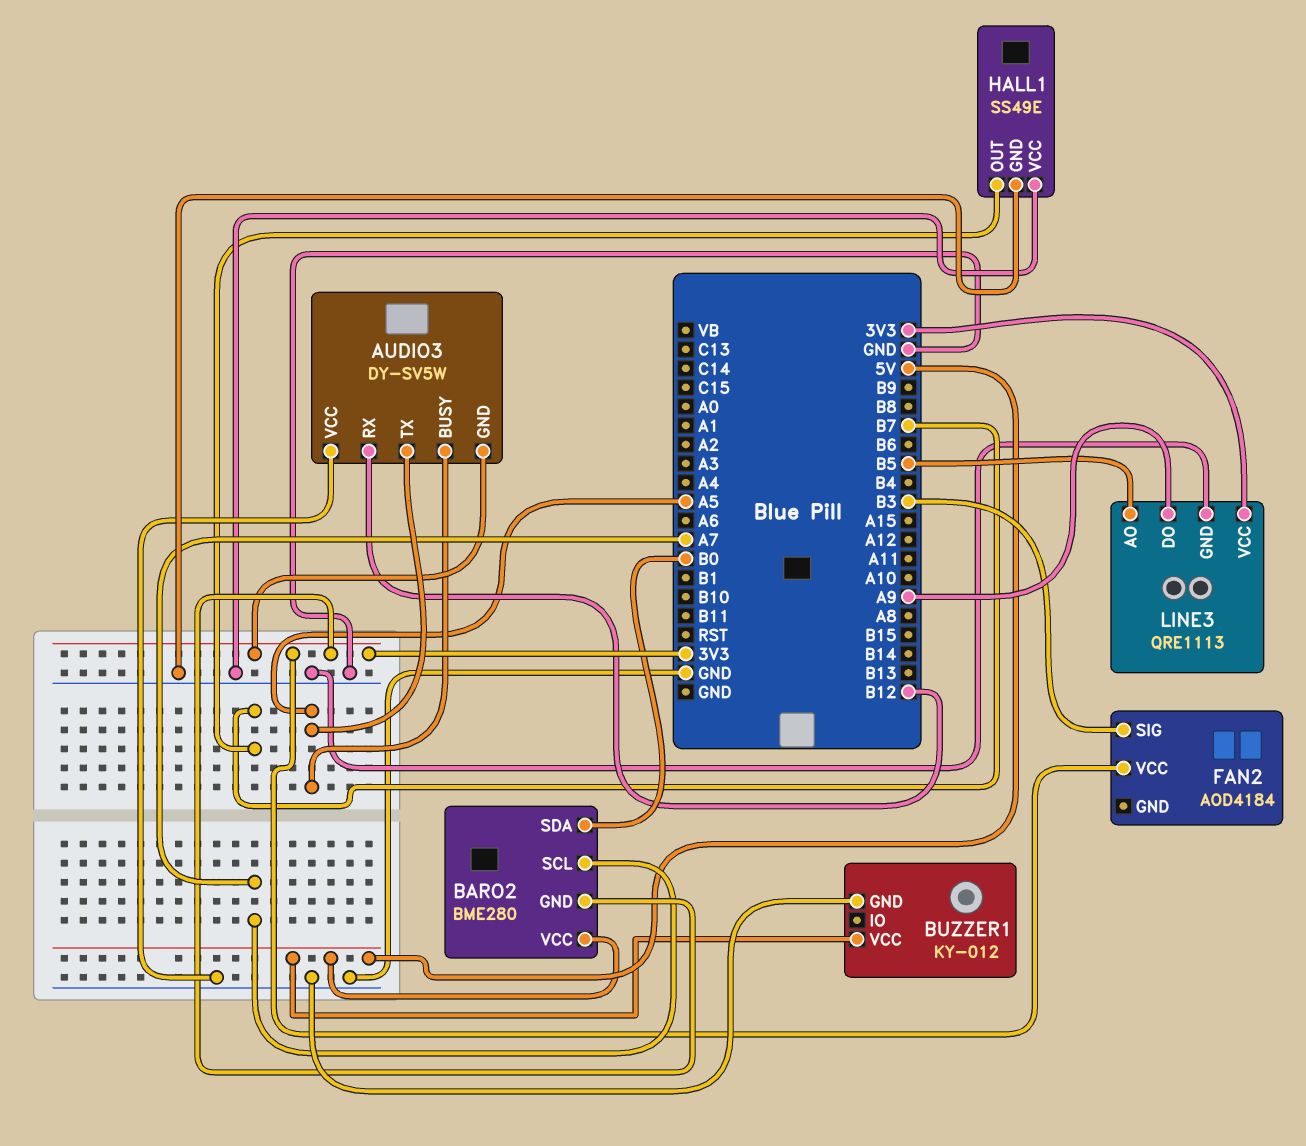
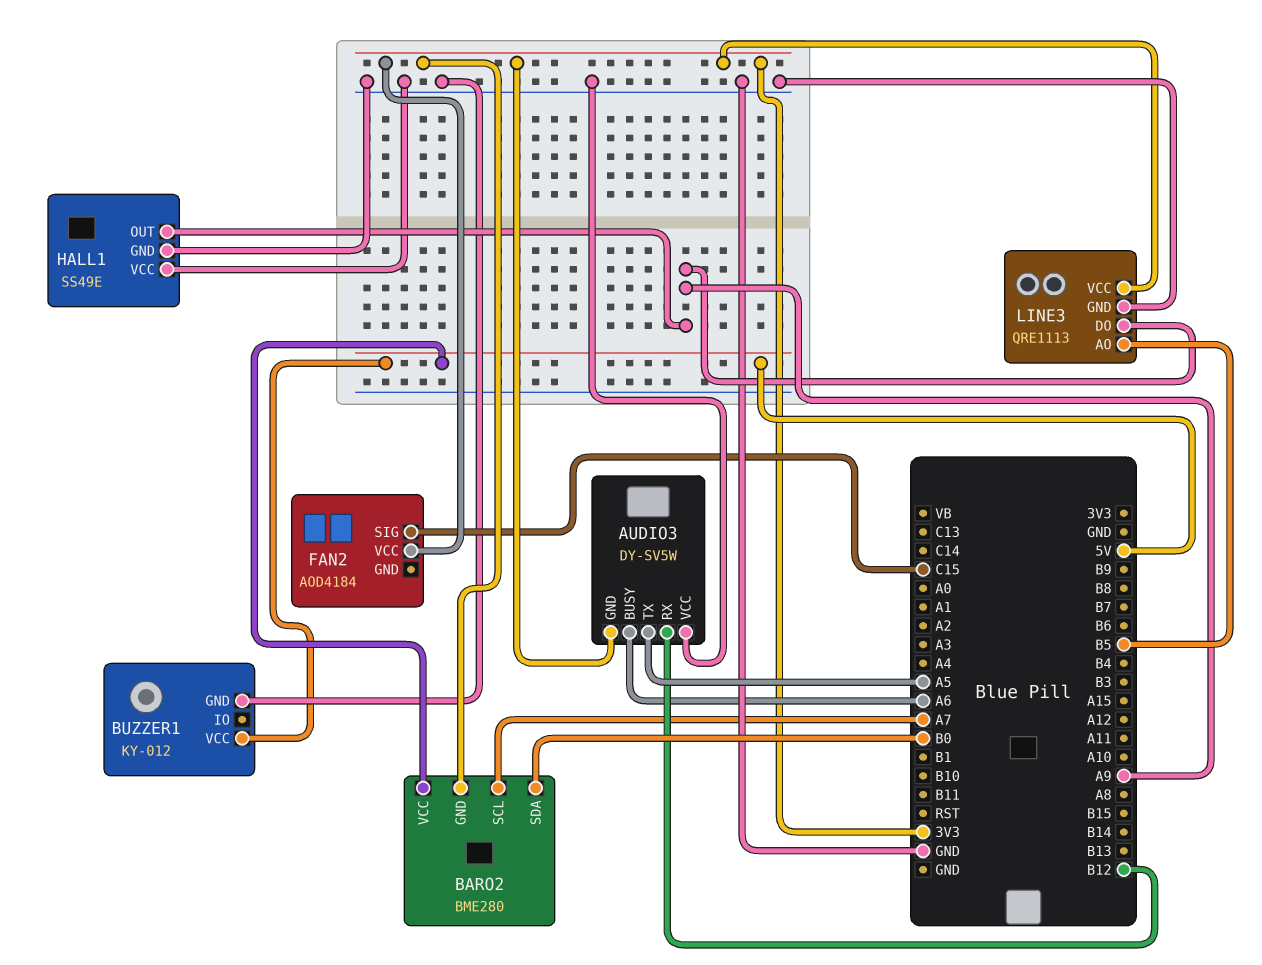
AUDIO3 pin BUSY: A5 -> A6
FAN2 pin SIG: B3 -> C15
HALL1 pin OUT: B7 -> A9

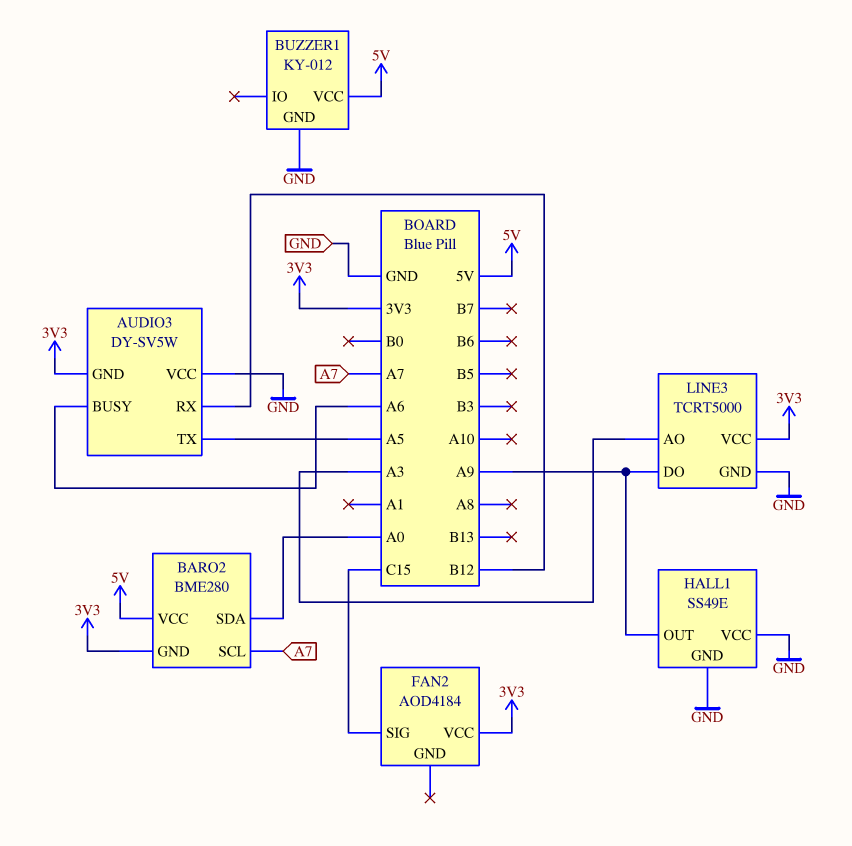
BARO2 pin SDA: B0 -> A0
LINE3: QRE1113 -> TCRT5000
LINE3 pin AO: B5 -> A3

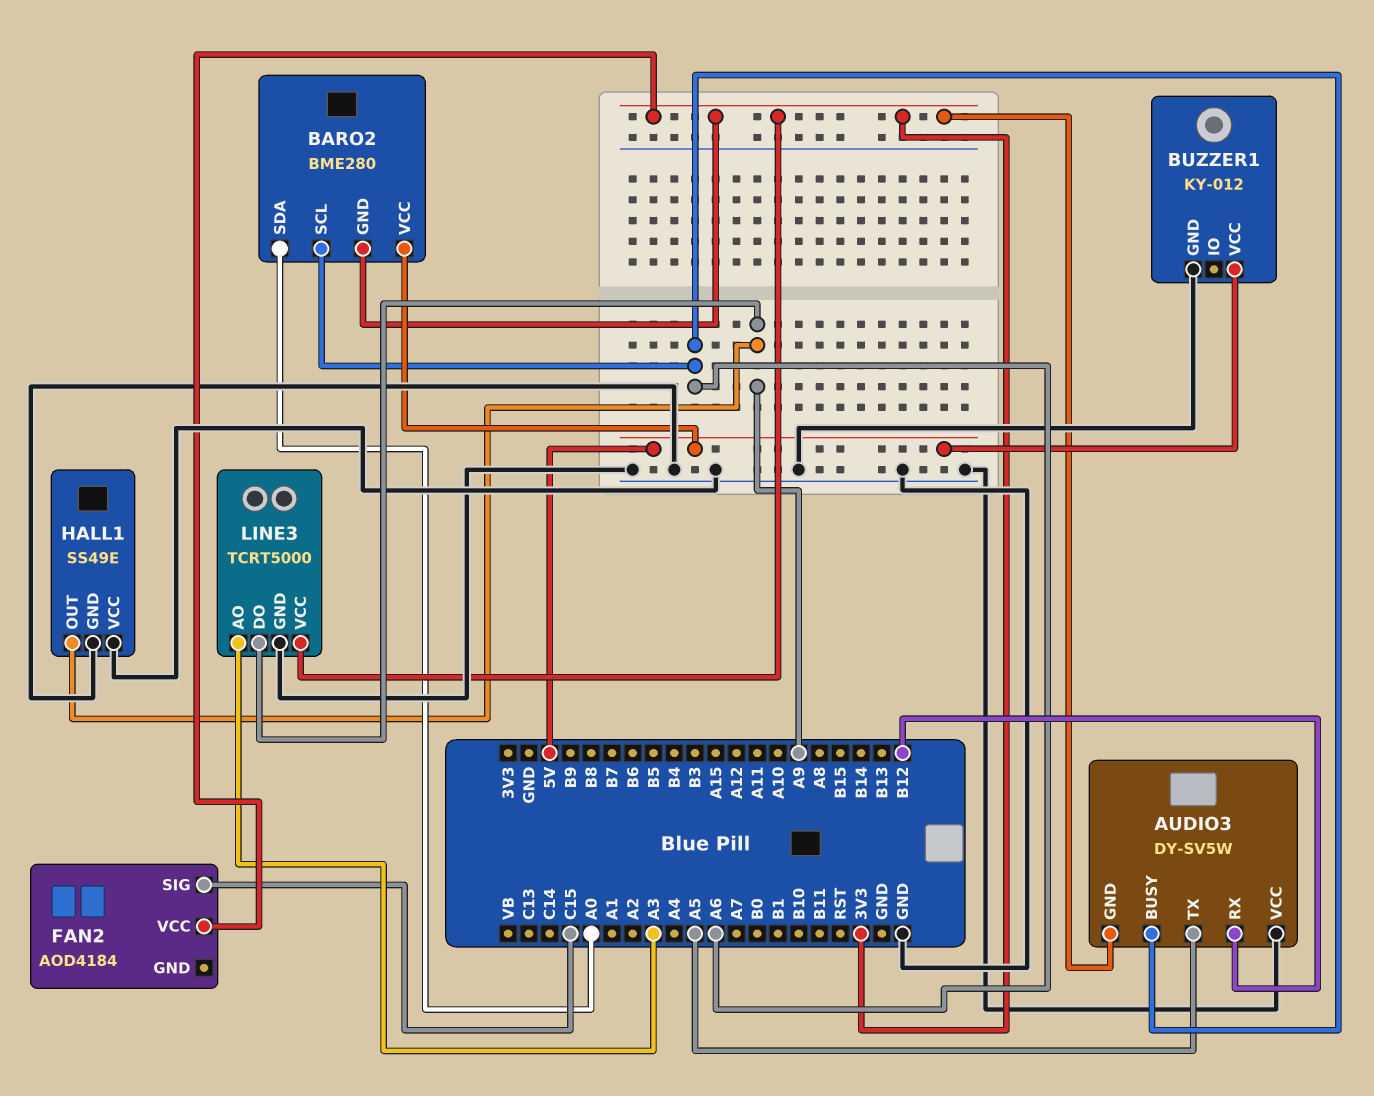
BARO2 pin SCL: A7 -> A6

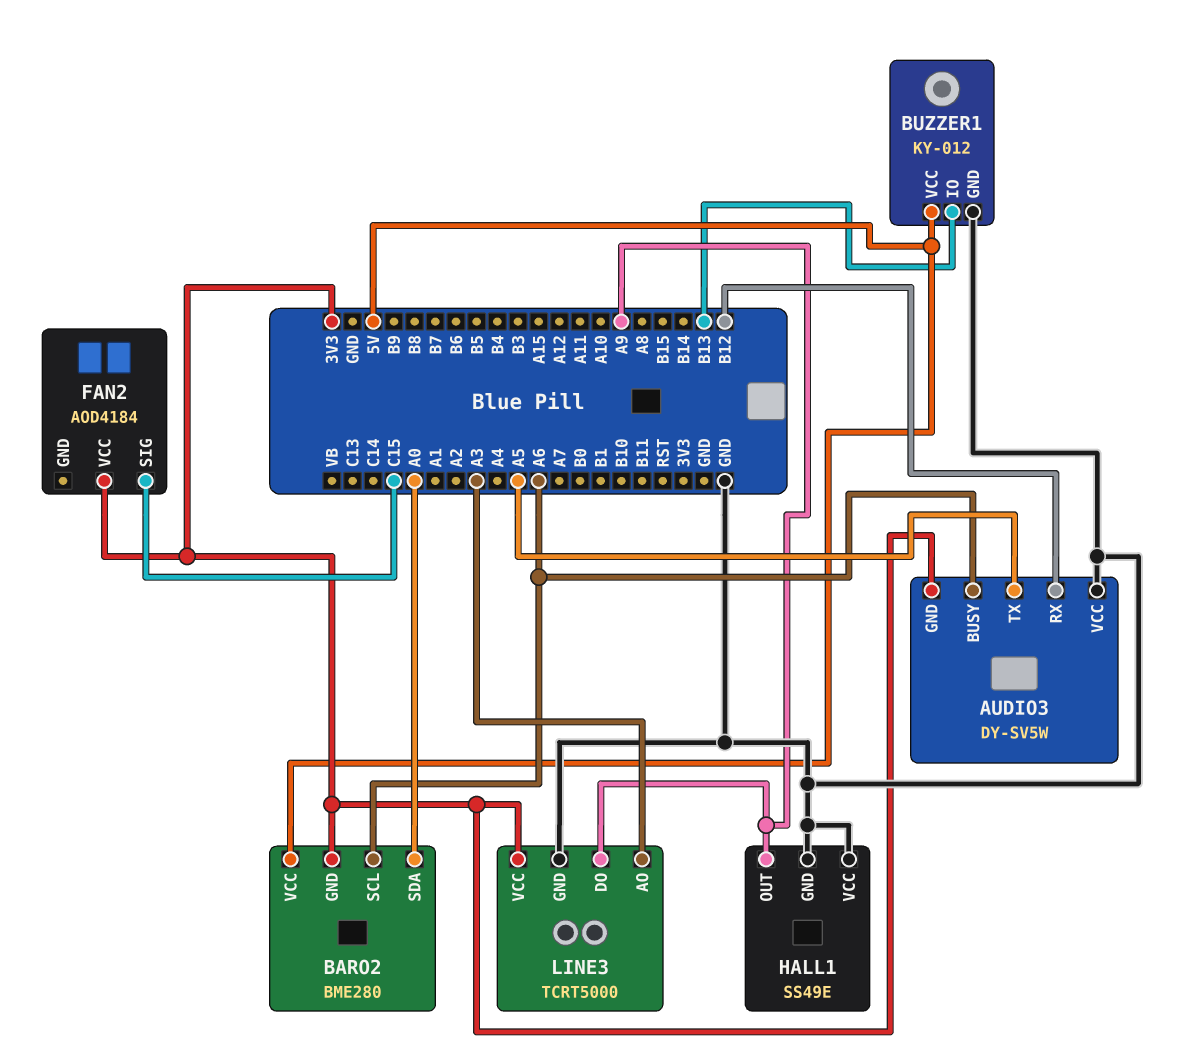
BUZZER1 pin IO: none -> B13

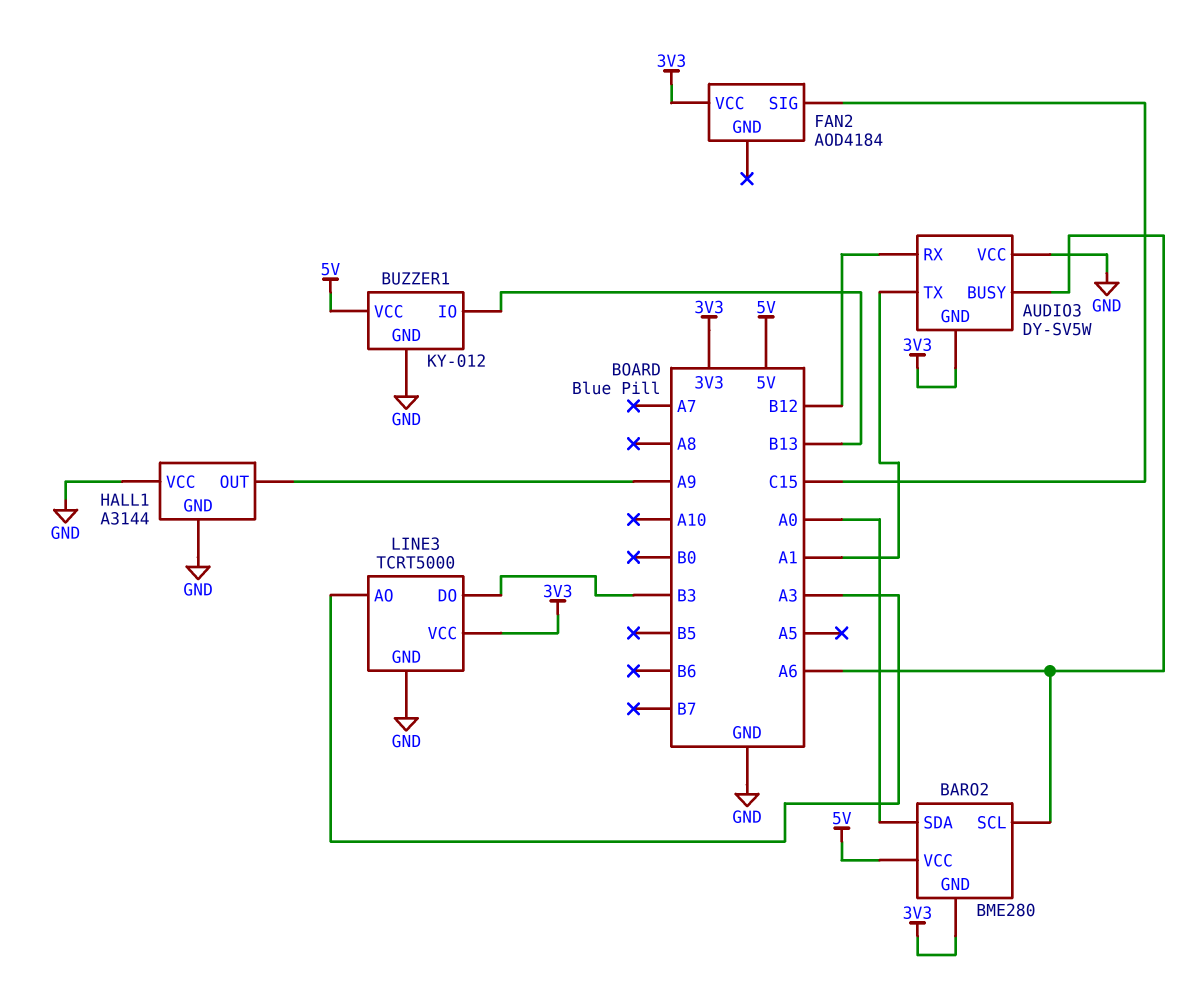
AUDIO3 pin TX: A5 -> A1
HALL1: SS49E -> A3144
LINE3 pin DO: A9 -> B3

